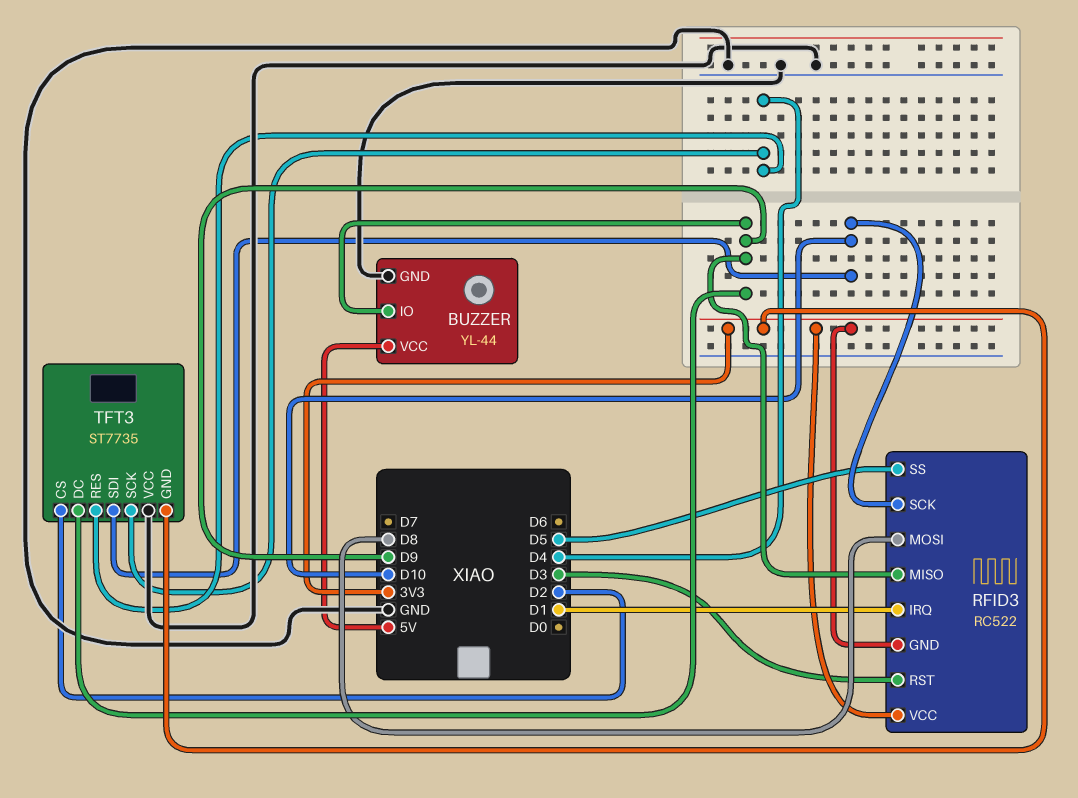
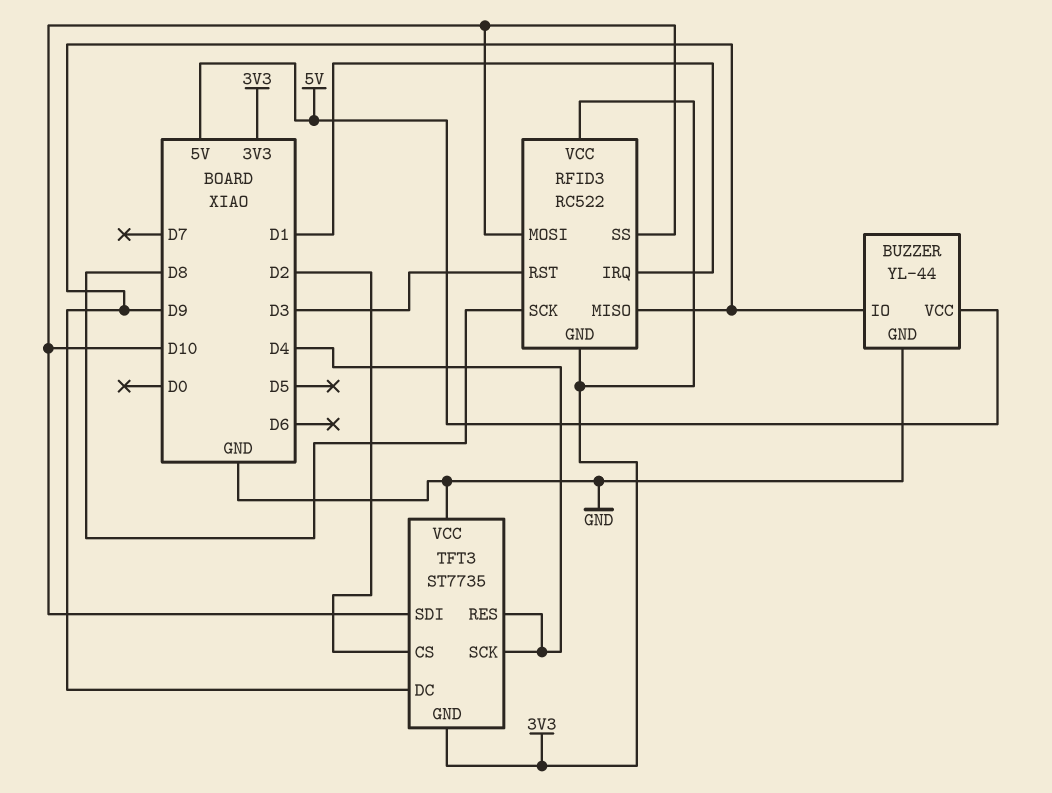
RFID3 pin MOSI: D8 -> D10
RFID3 pin SCK: D10 -> D8
RFID3 pin SS: D5 -> D10

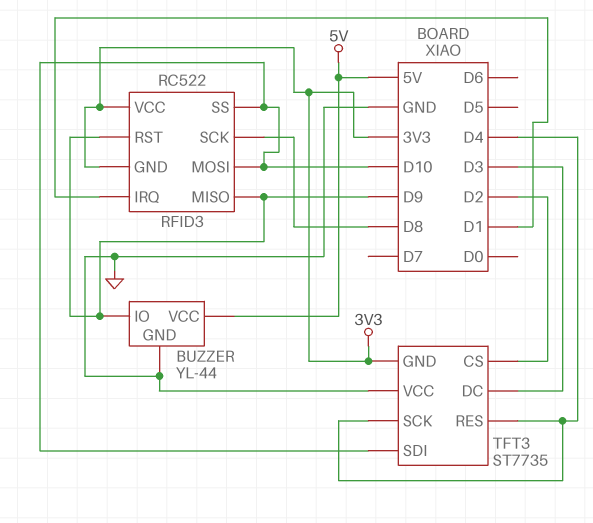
RFID3 pin RST: D3 -> D9
TFT3 pin DC: D9 -> D3

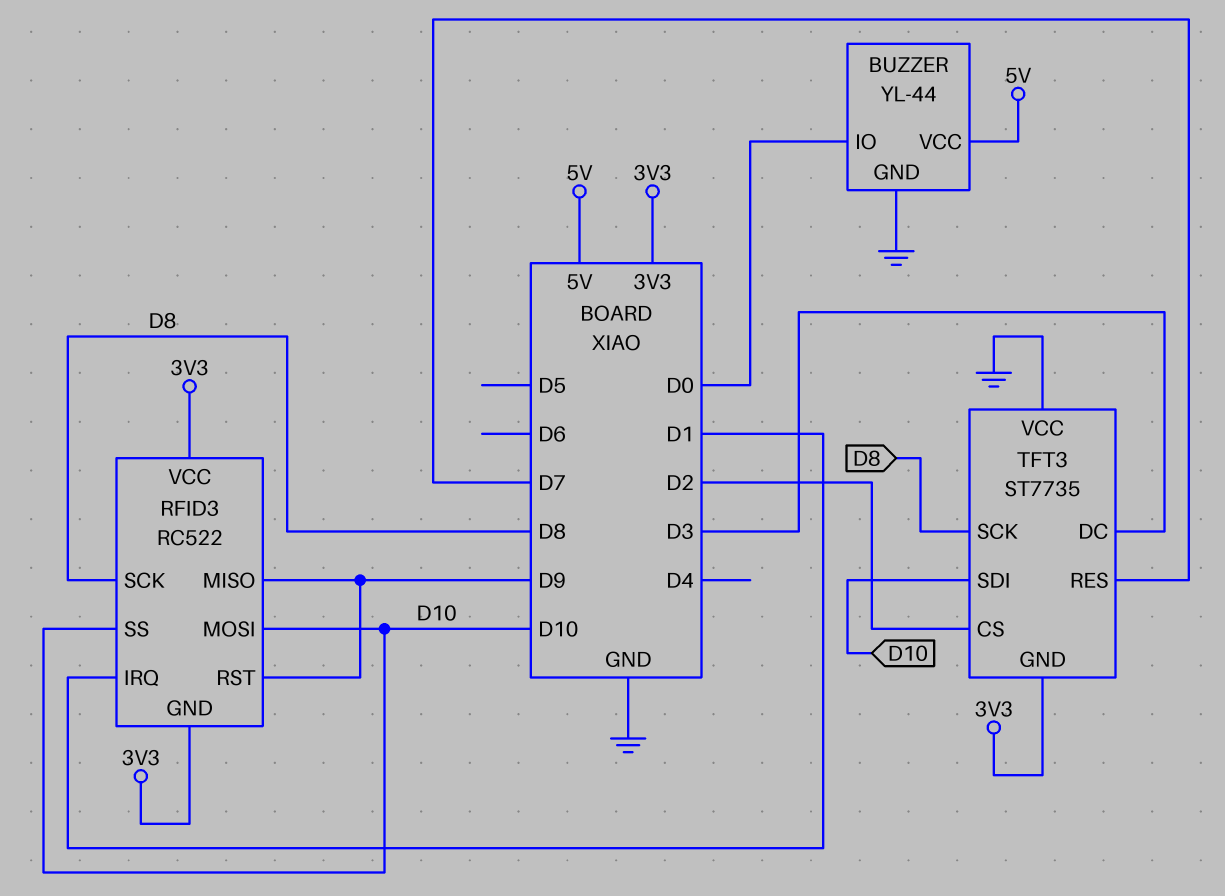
BUZZER pin IO: D9 -> D0
TFT3 pin RES: D4 -> D7
TFT3 pin SCK: D4 -> D8

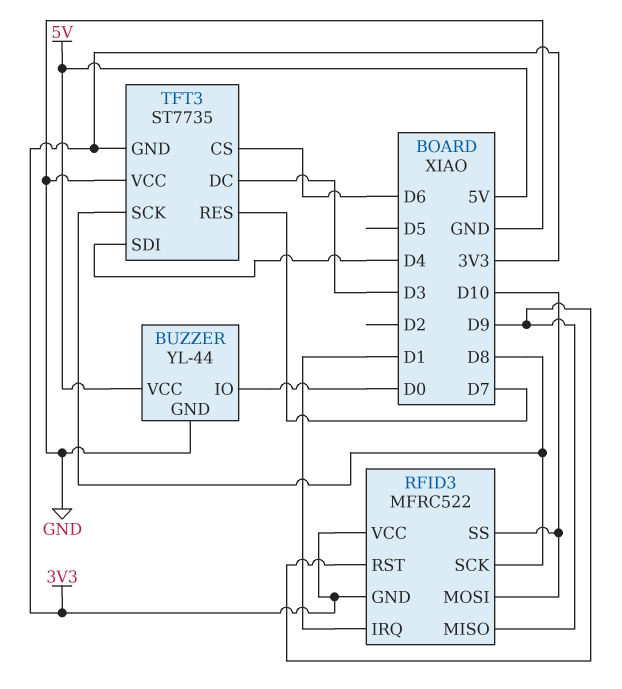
RFID3: RC522 -> MFRC522
TFT3 pin CS: D2 -> D6
TFT3 pin SDI: D10 -> D4

